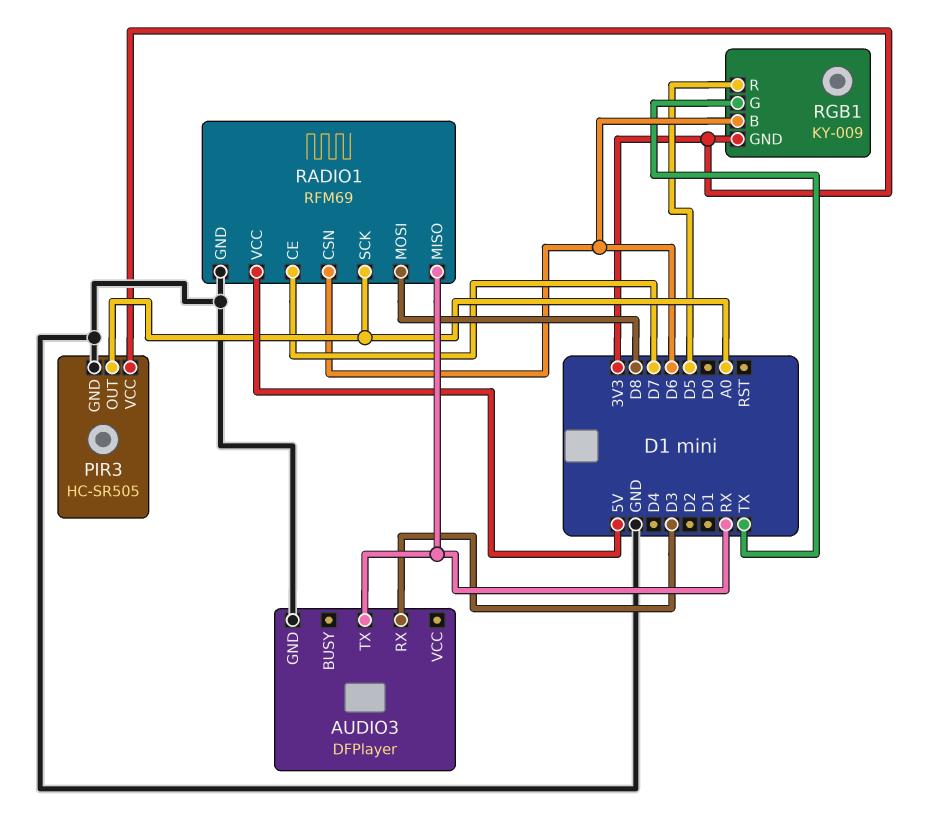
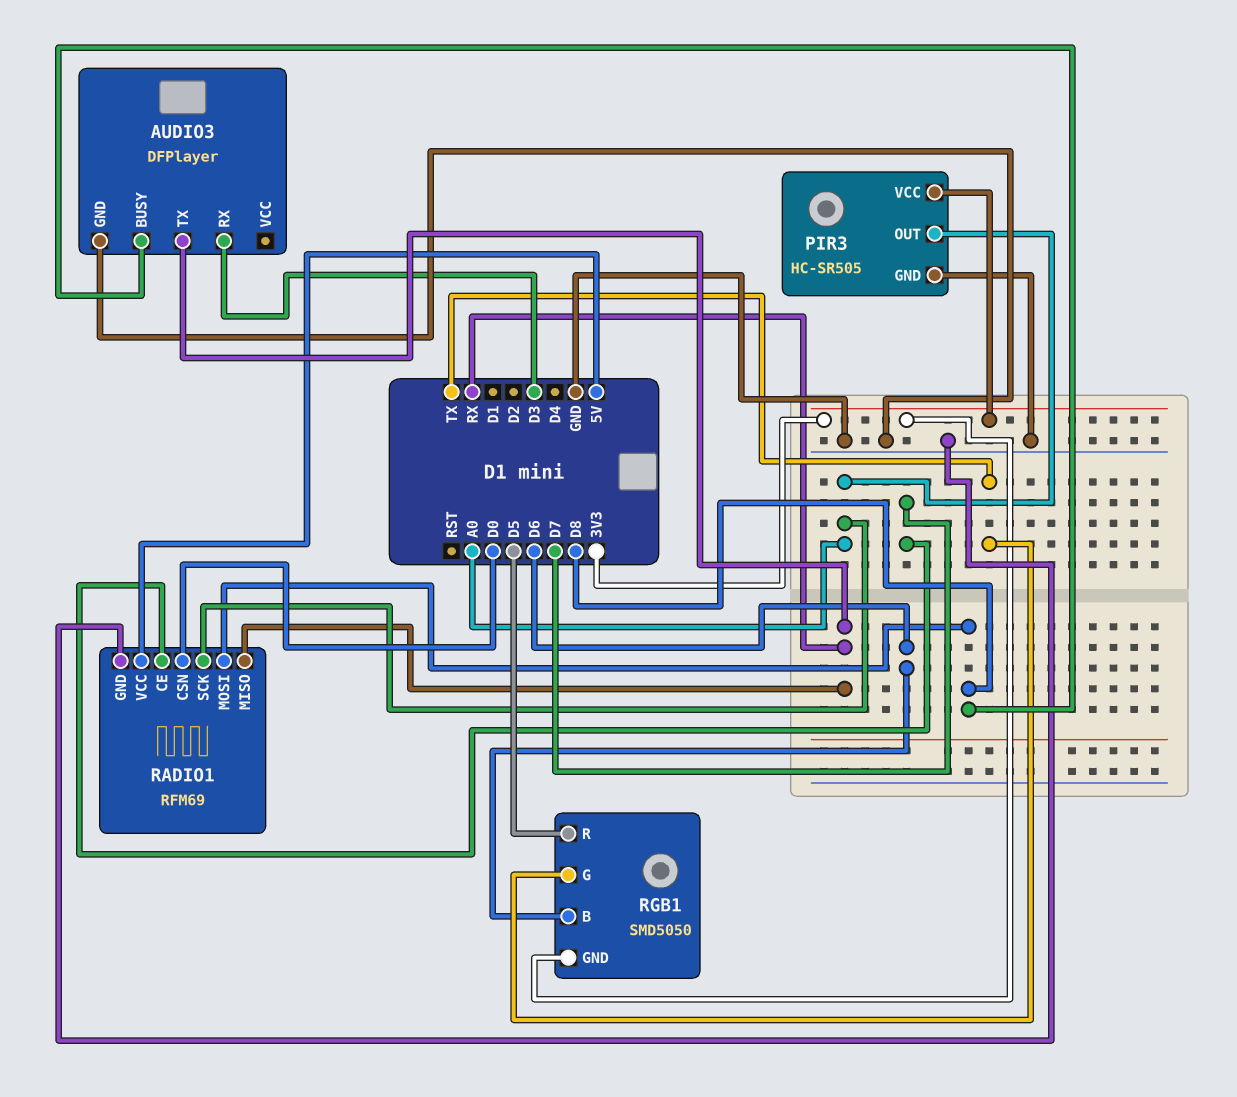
AUDIO3 pin BUSY: none -> D8
RADIO1 pin CSN: D6 -> D0
RGB1: KY-009 -> SMD5050

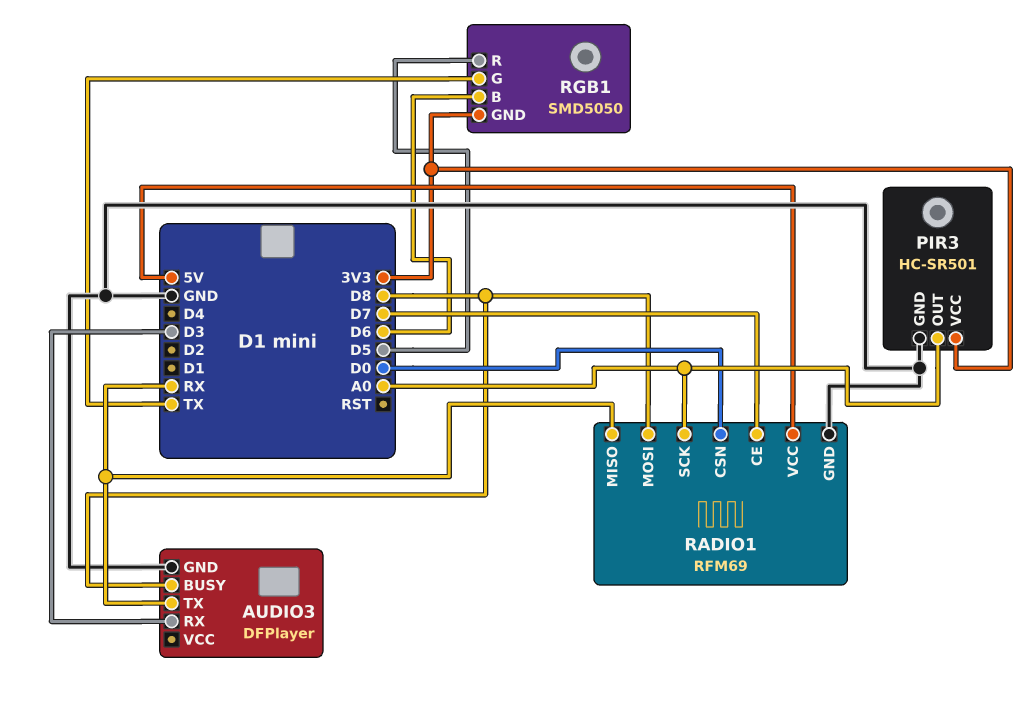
PIR3: HC-SR505 -> HC-SR501

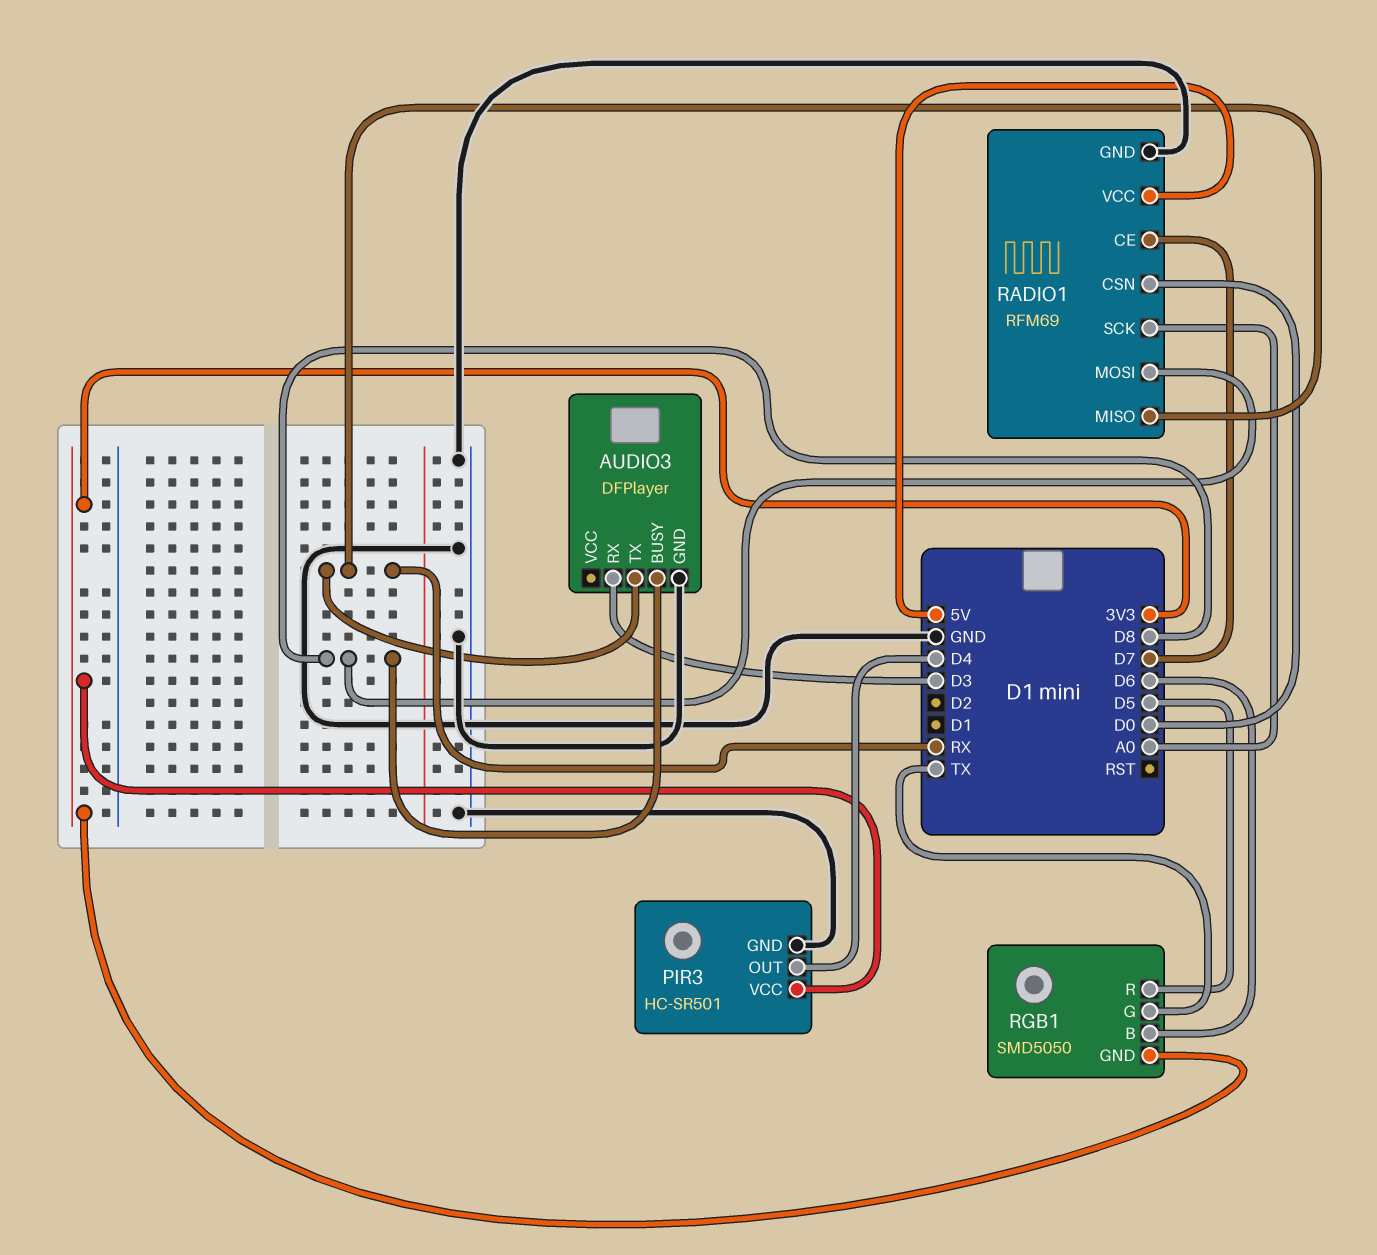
PIR3 pin OUT: A0 -> D4

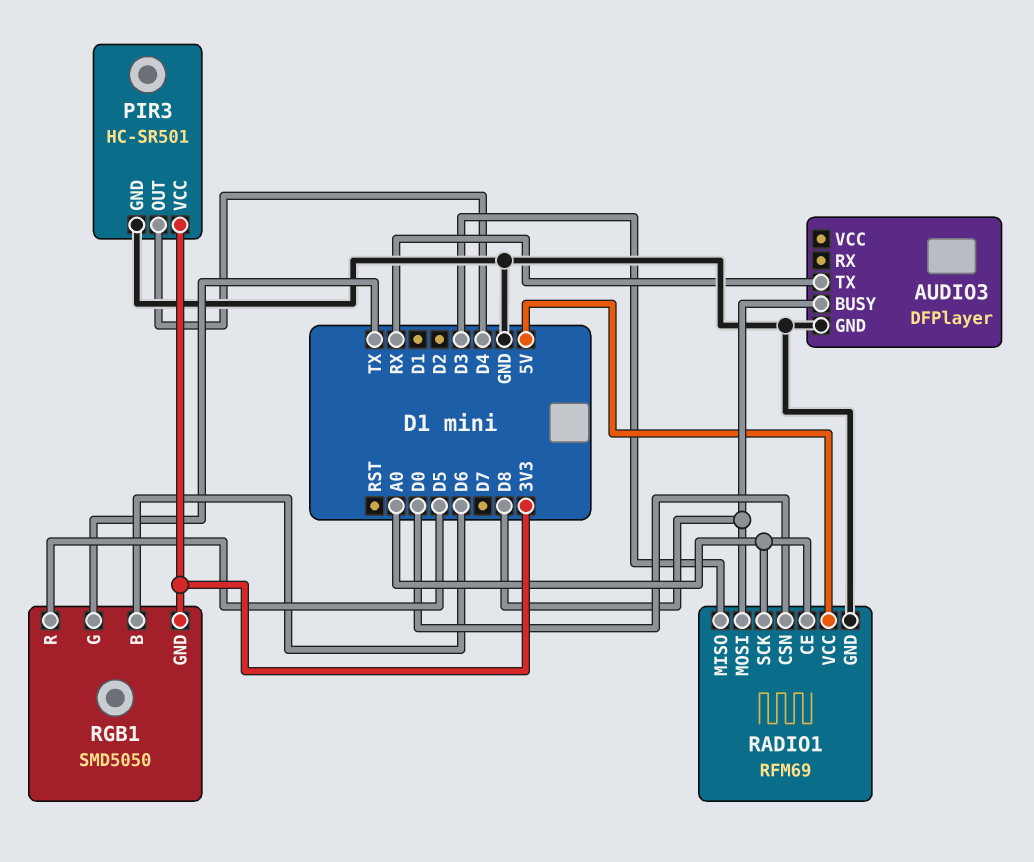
AUDIO3 pin RX: D3 -> none
RADIO1 pin CE: D7 -> A0
RADIO1 pin MISO: RX -> D3

